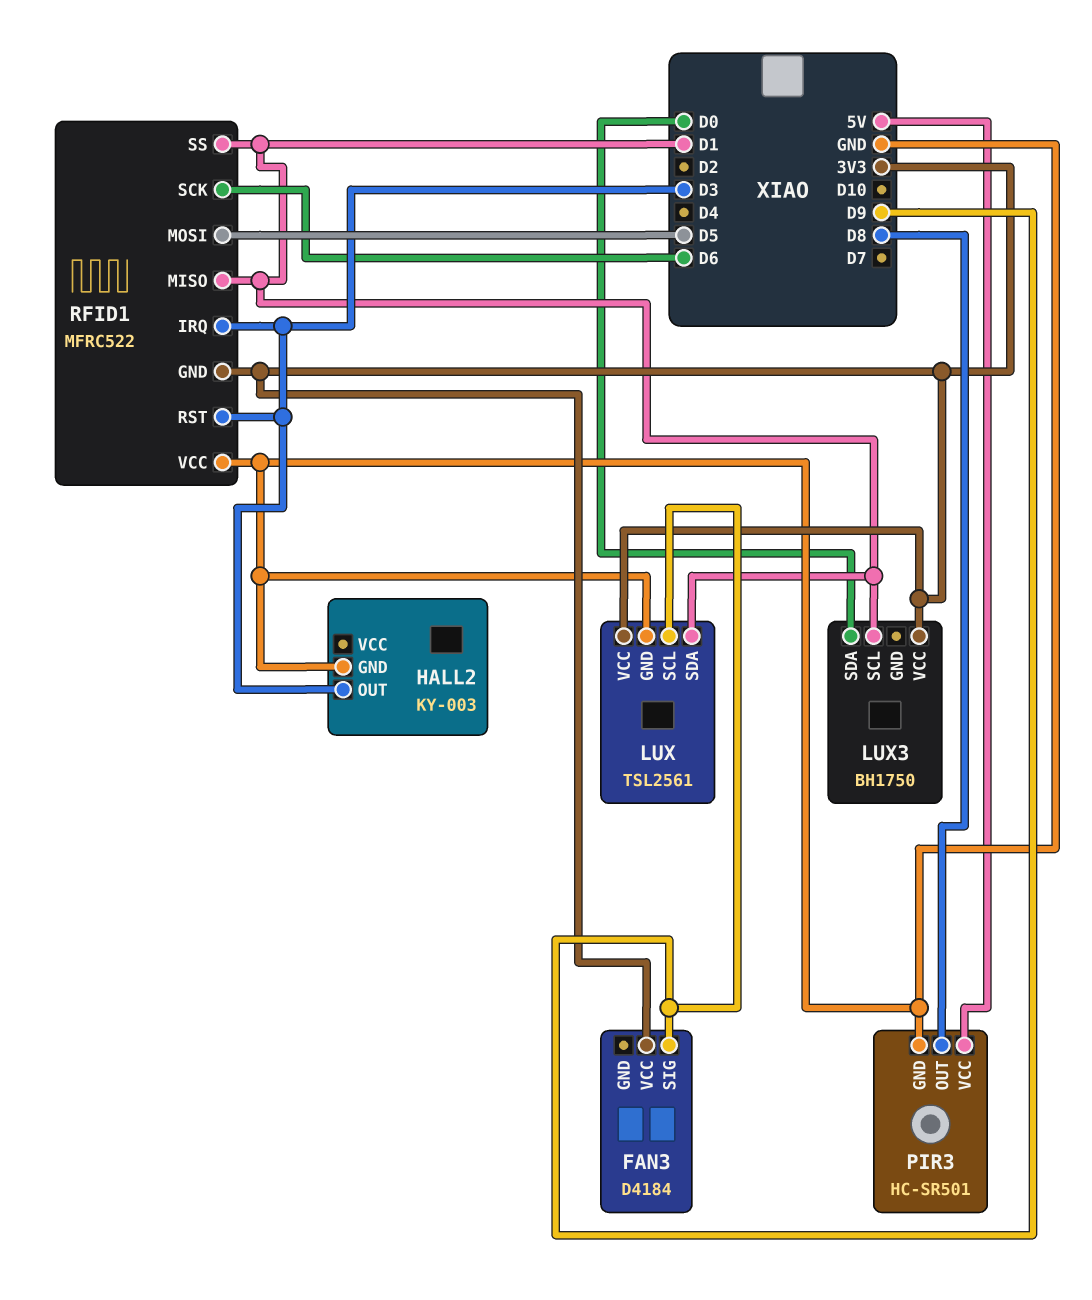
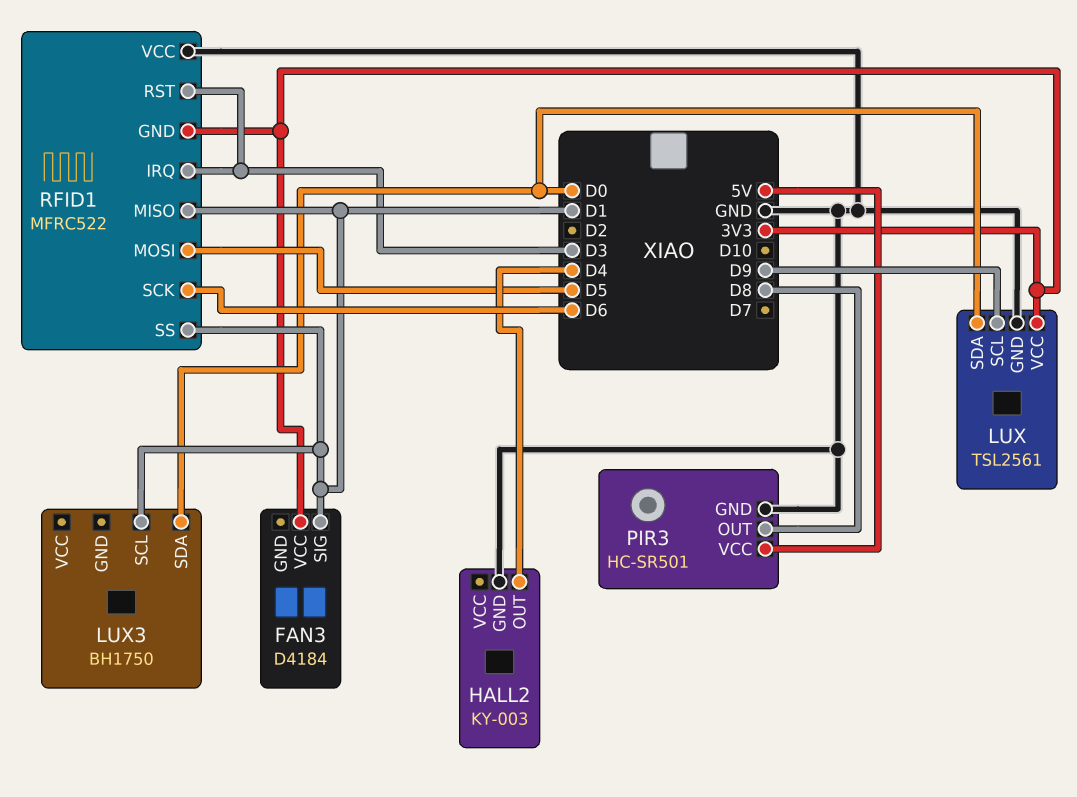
FAN3 pin SIG: D9 -> D1
HALL2 pin OUT: D3 -> D4
LUX pin SDA: D1 -> D0
LUX3 pin VCC: 3V3 -> none

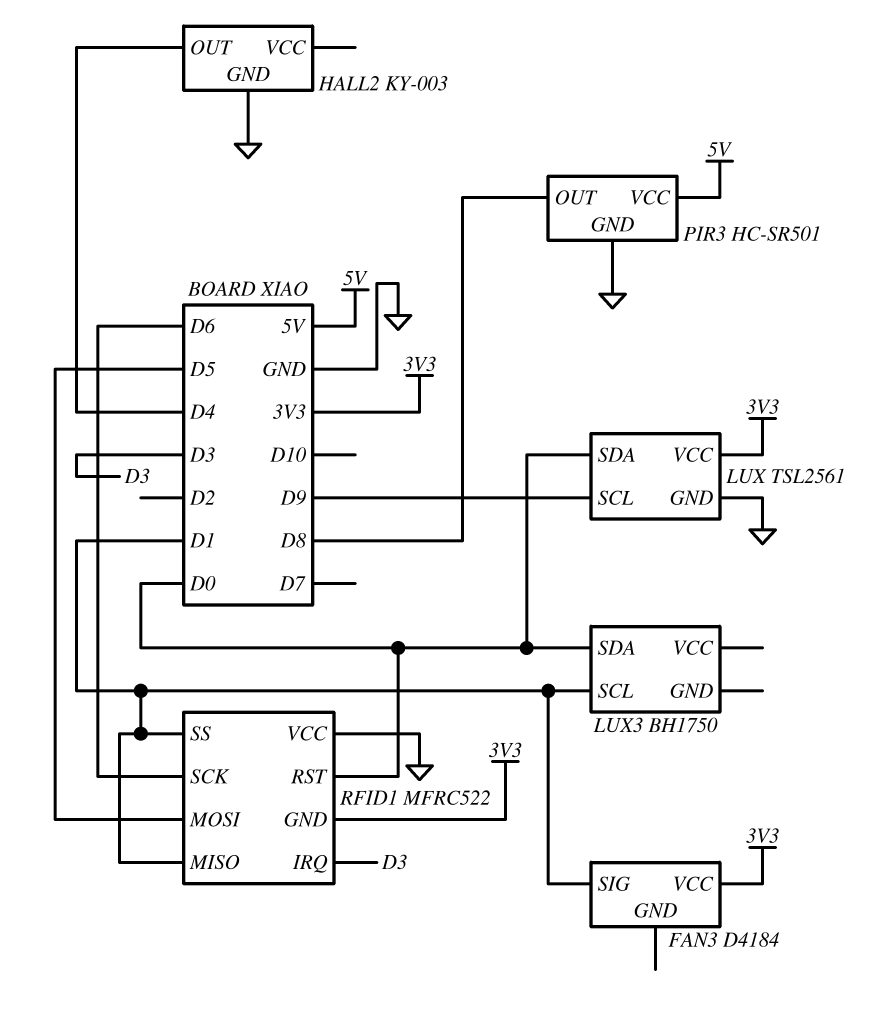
RFID1 pin RST: D3 -> D0

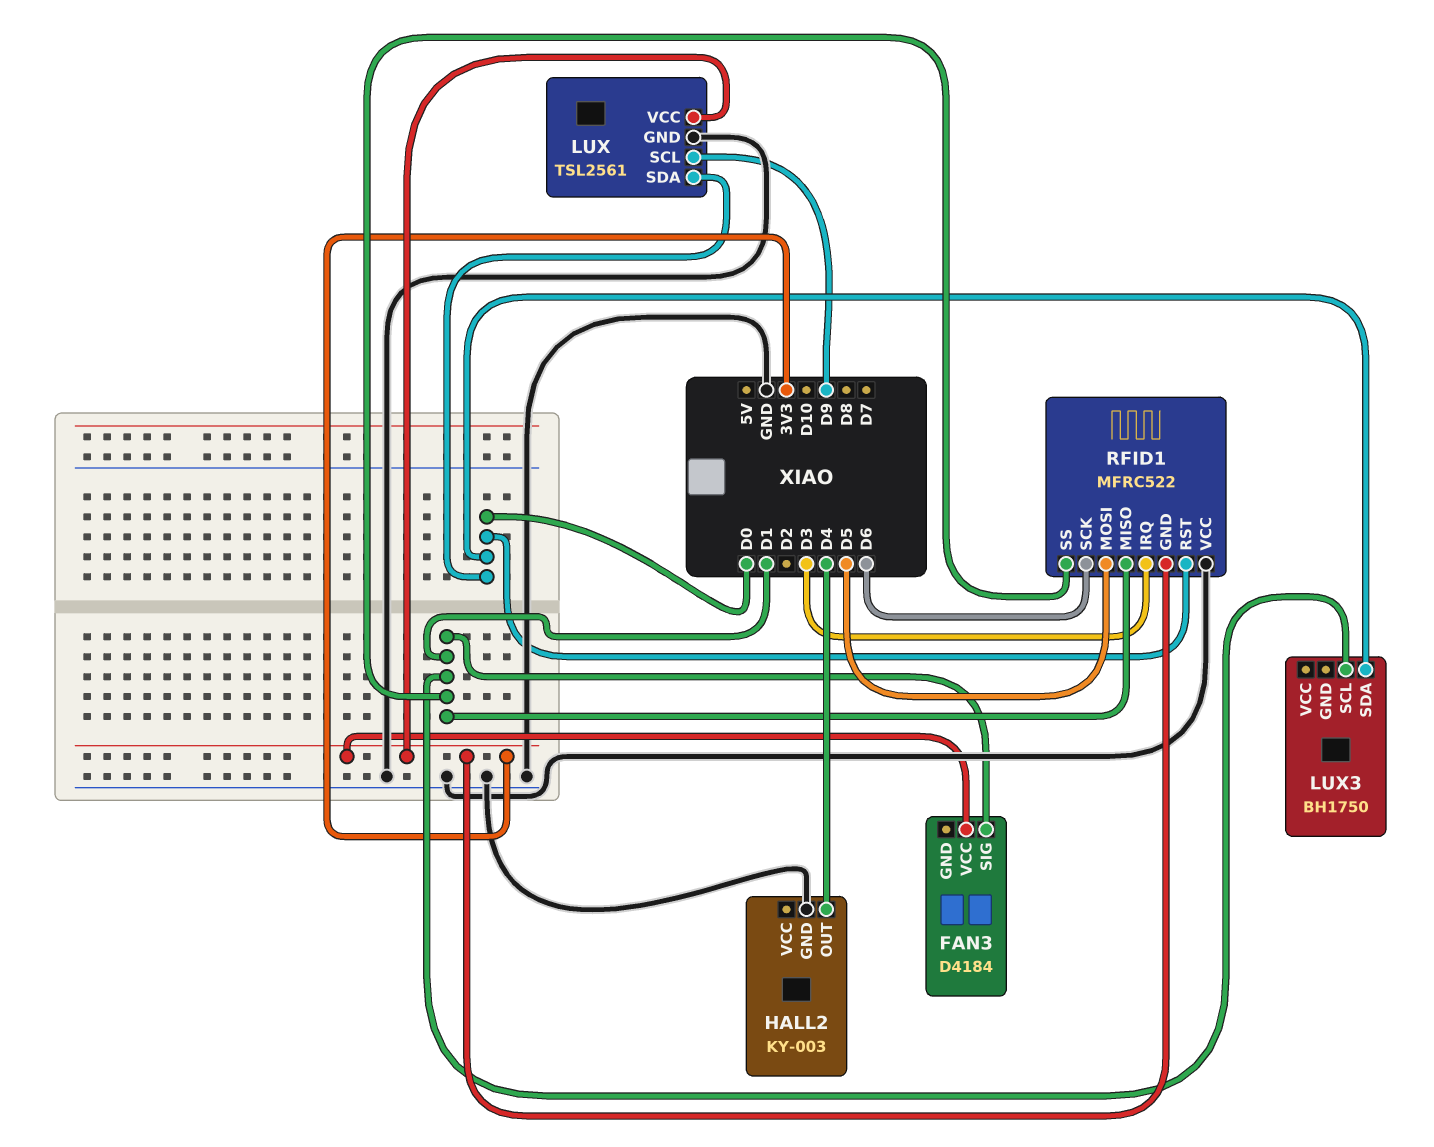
PIR3: HC-SR501 -> none
PIR3 pin GND: GND -> none
PIR3 pin OUT: D8 -> none
PIR3 pin VCC: 5V -> none

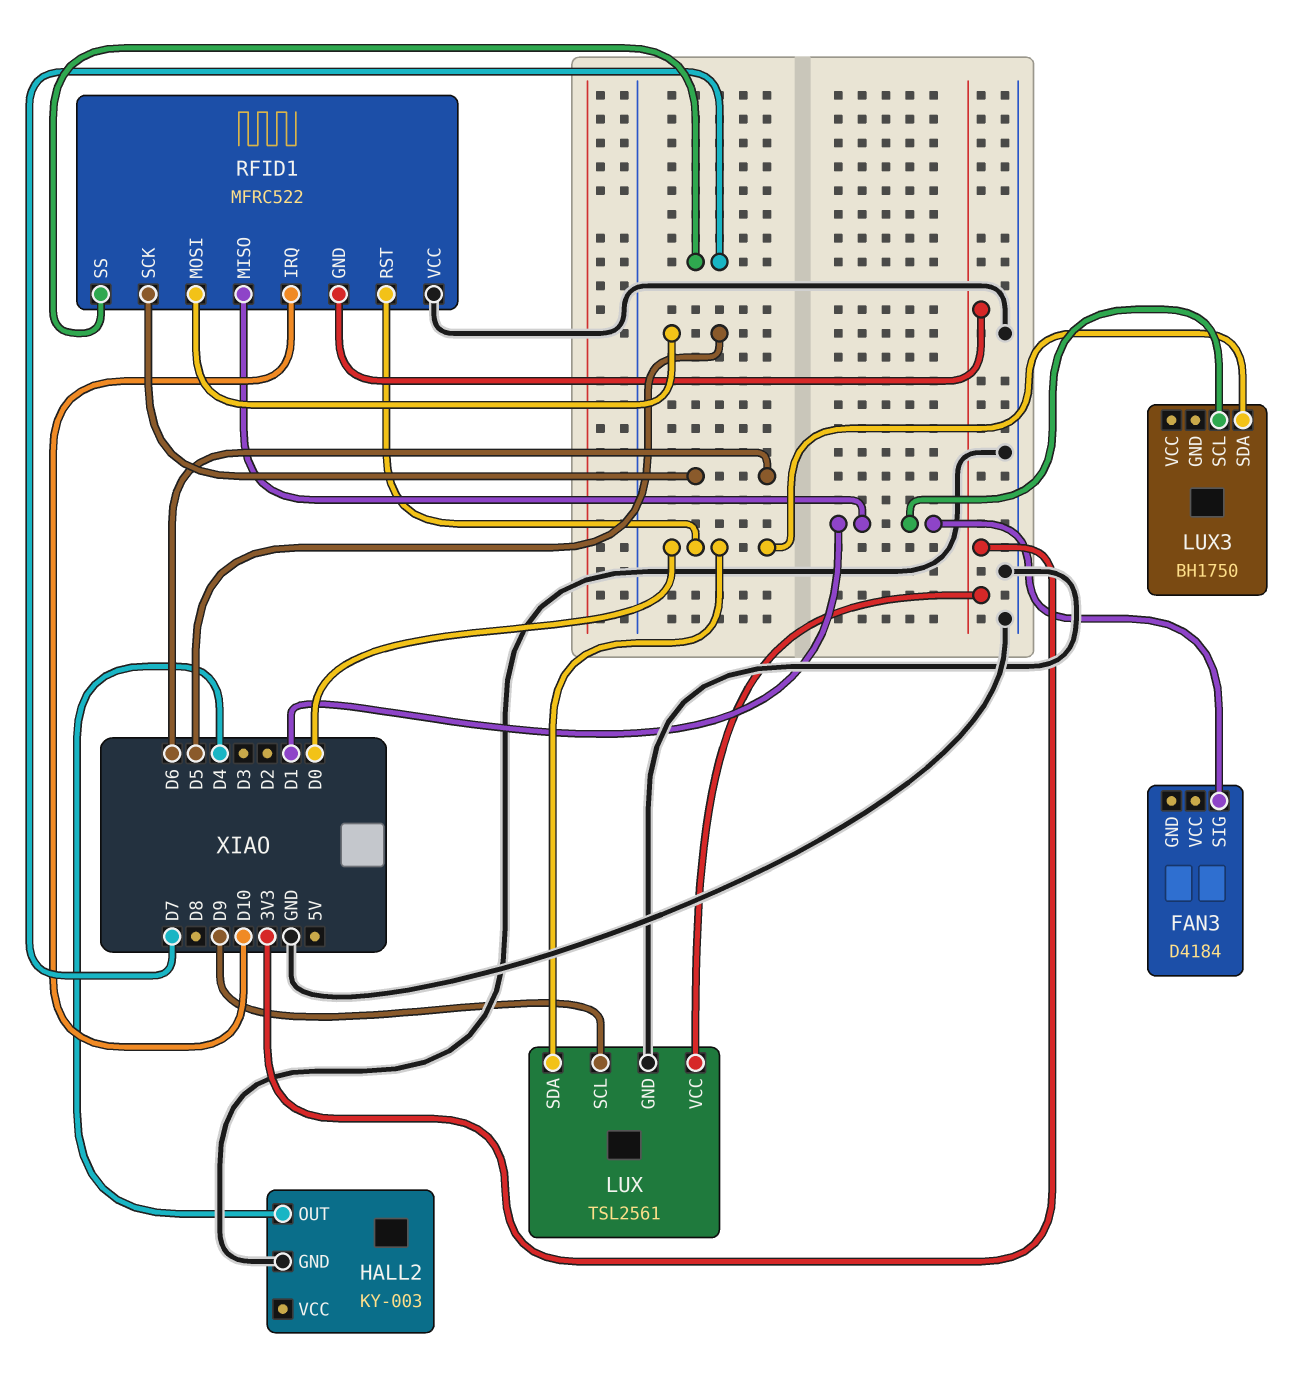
FAN3 pin VCC: 3V3 -> none
RFID1 pin IRQ: D3 -> D10
RFID1 pin SS: D1 -> D7

